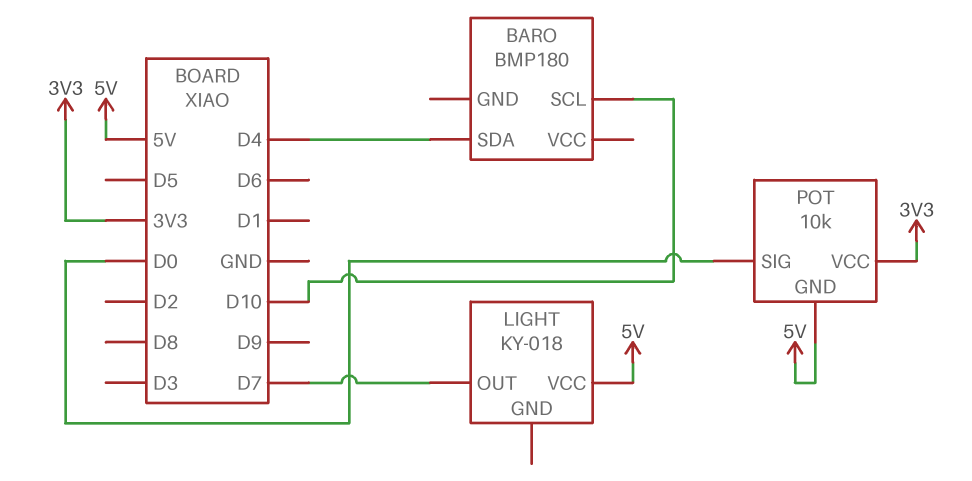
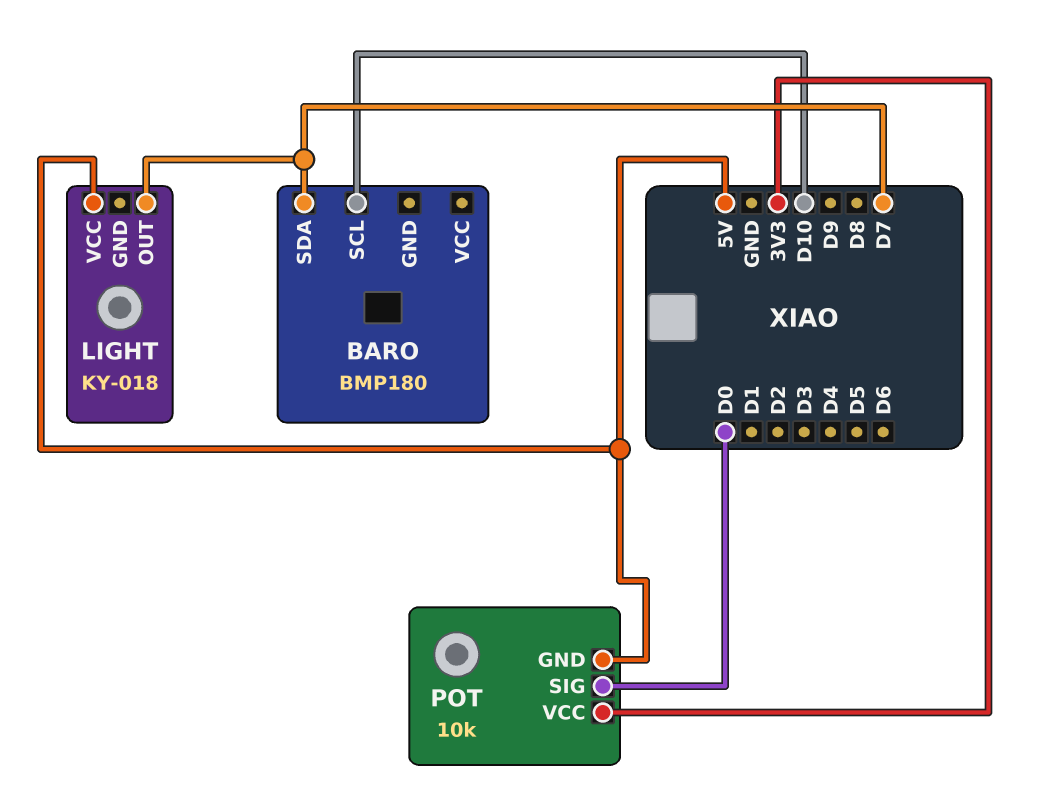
BARO pin SDA: D4 -> D7

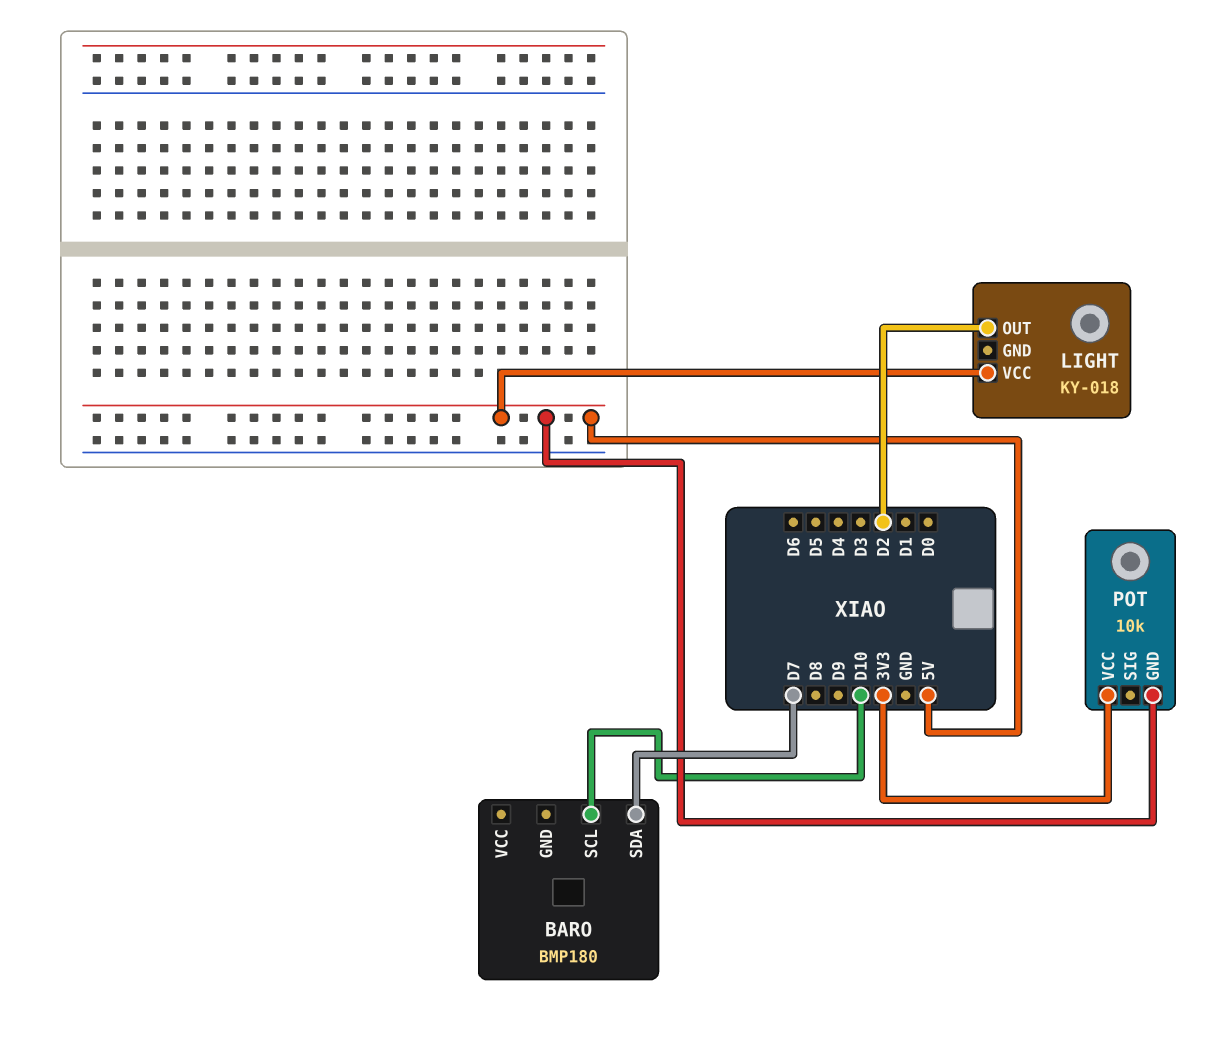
LIGHT pin OUT: D7 -> D2
POT pin SIG: D0 -> none

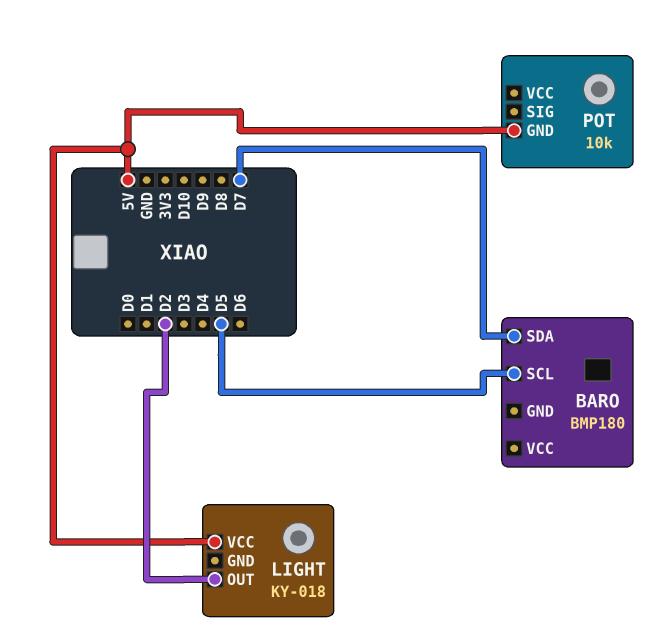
BARO pin SCL: D10 -> D5
POT pin VCC: 3V3 -> none

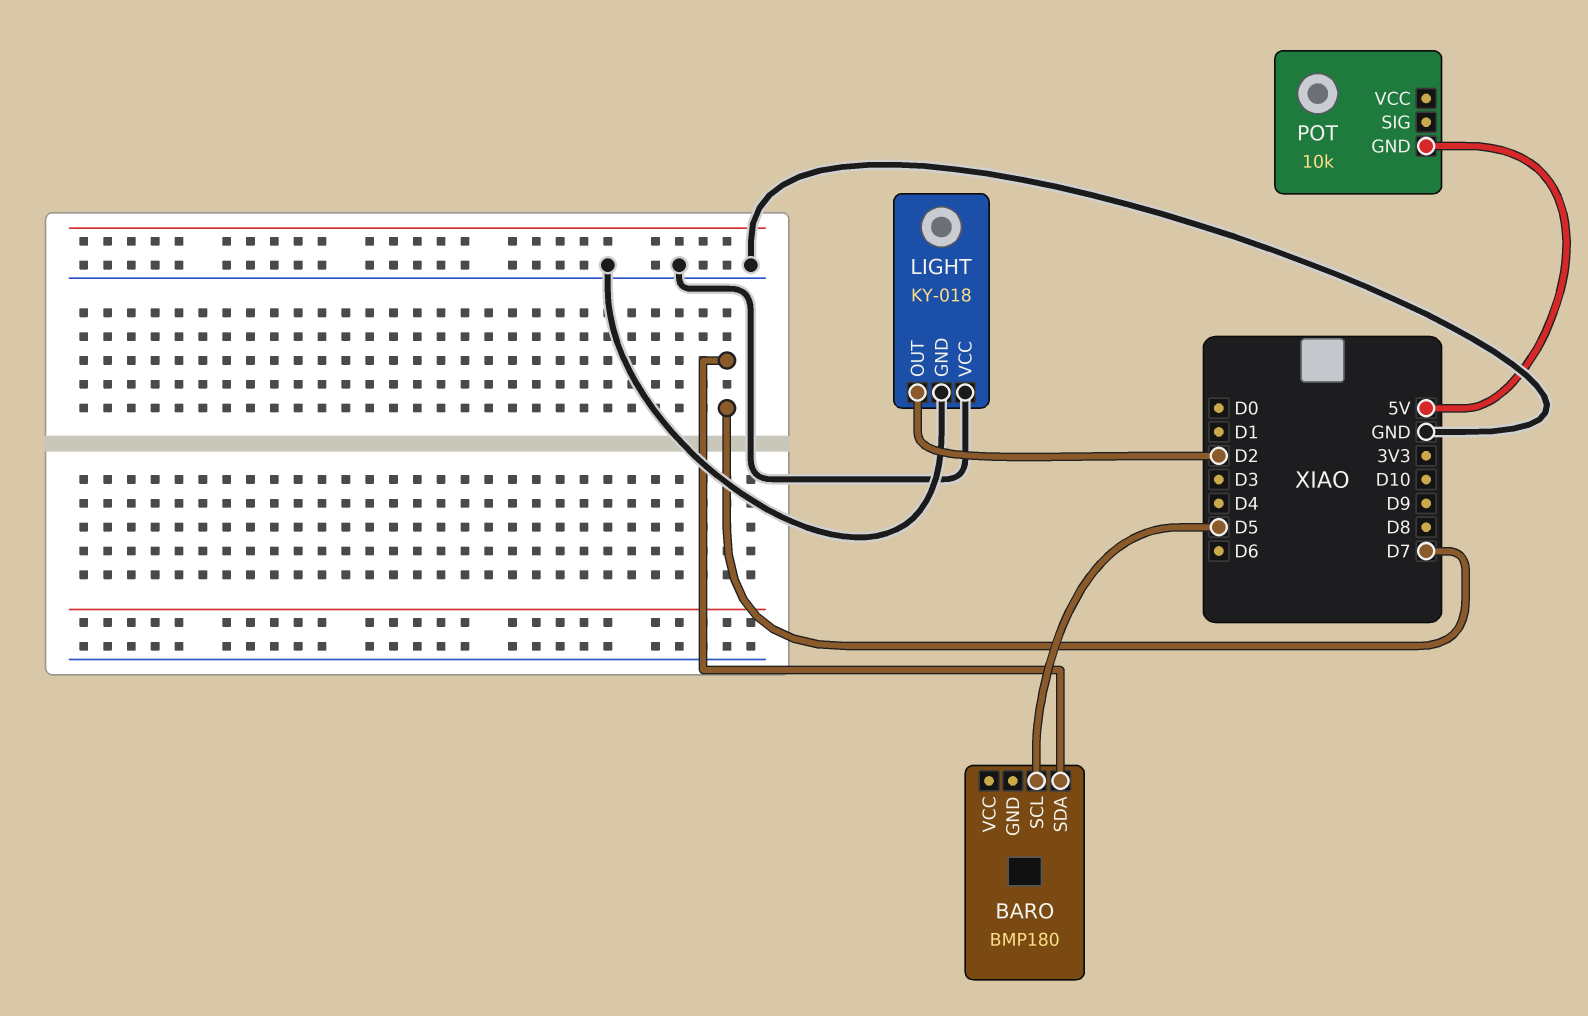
LIGHT pin GND: none -> GND
LIGHT pin VCC: 5V -> GND

